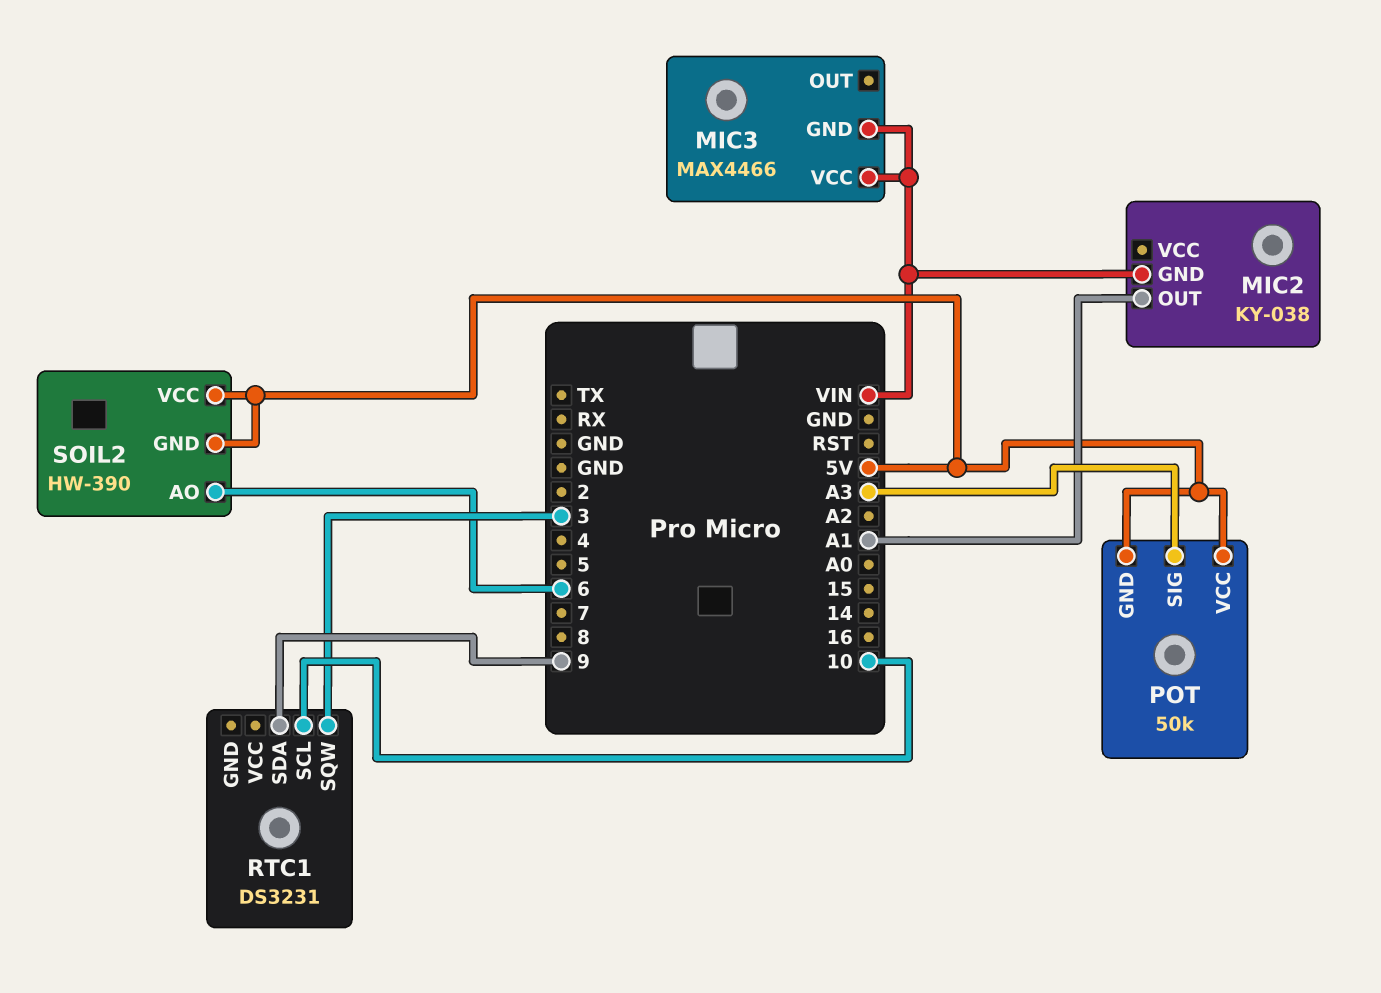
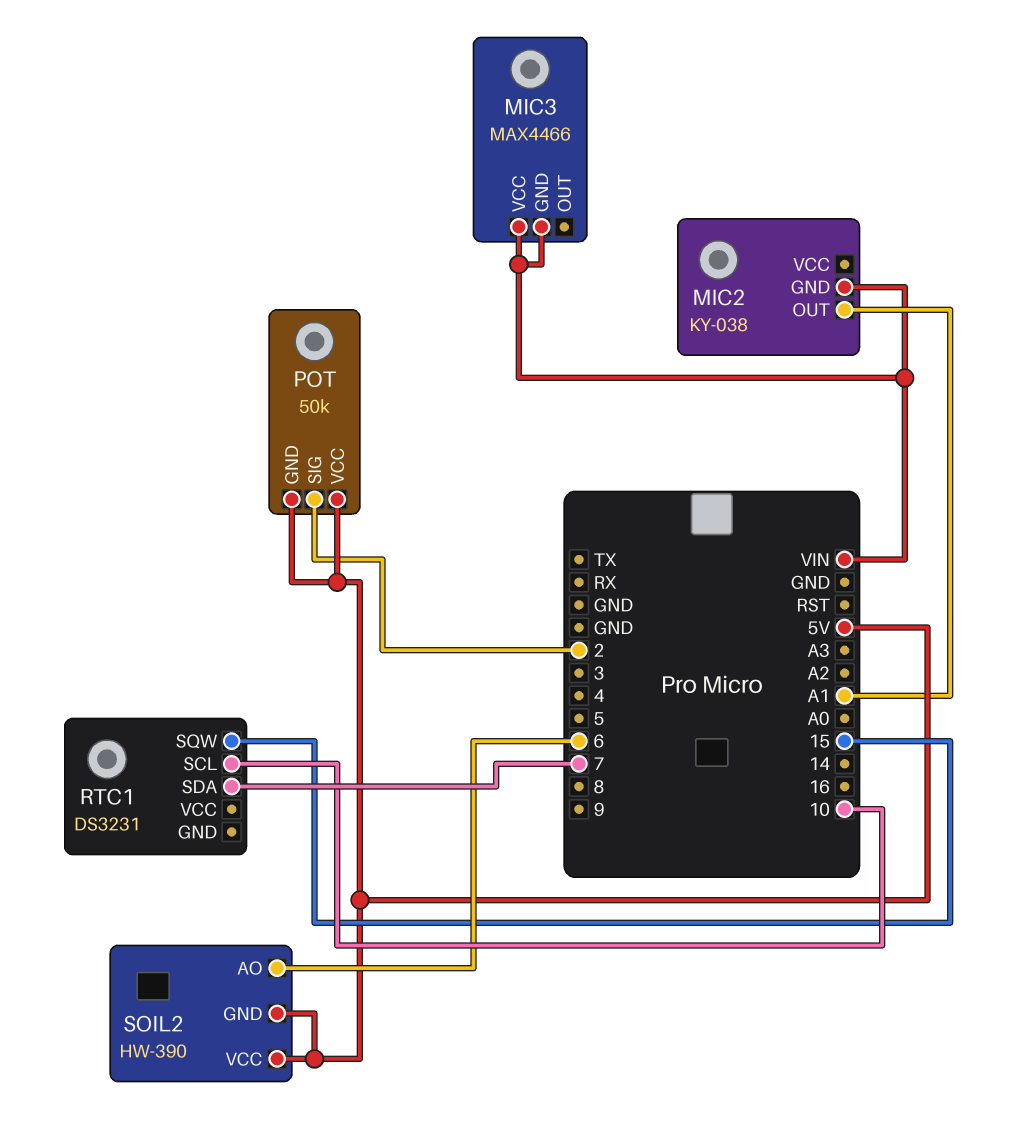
POT pin SIG: A3 -> 2
RTC1 pin SDA: 9 -> 7
RTC1 pin SQW: 3 -> 15

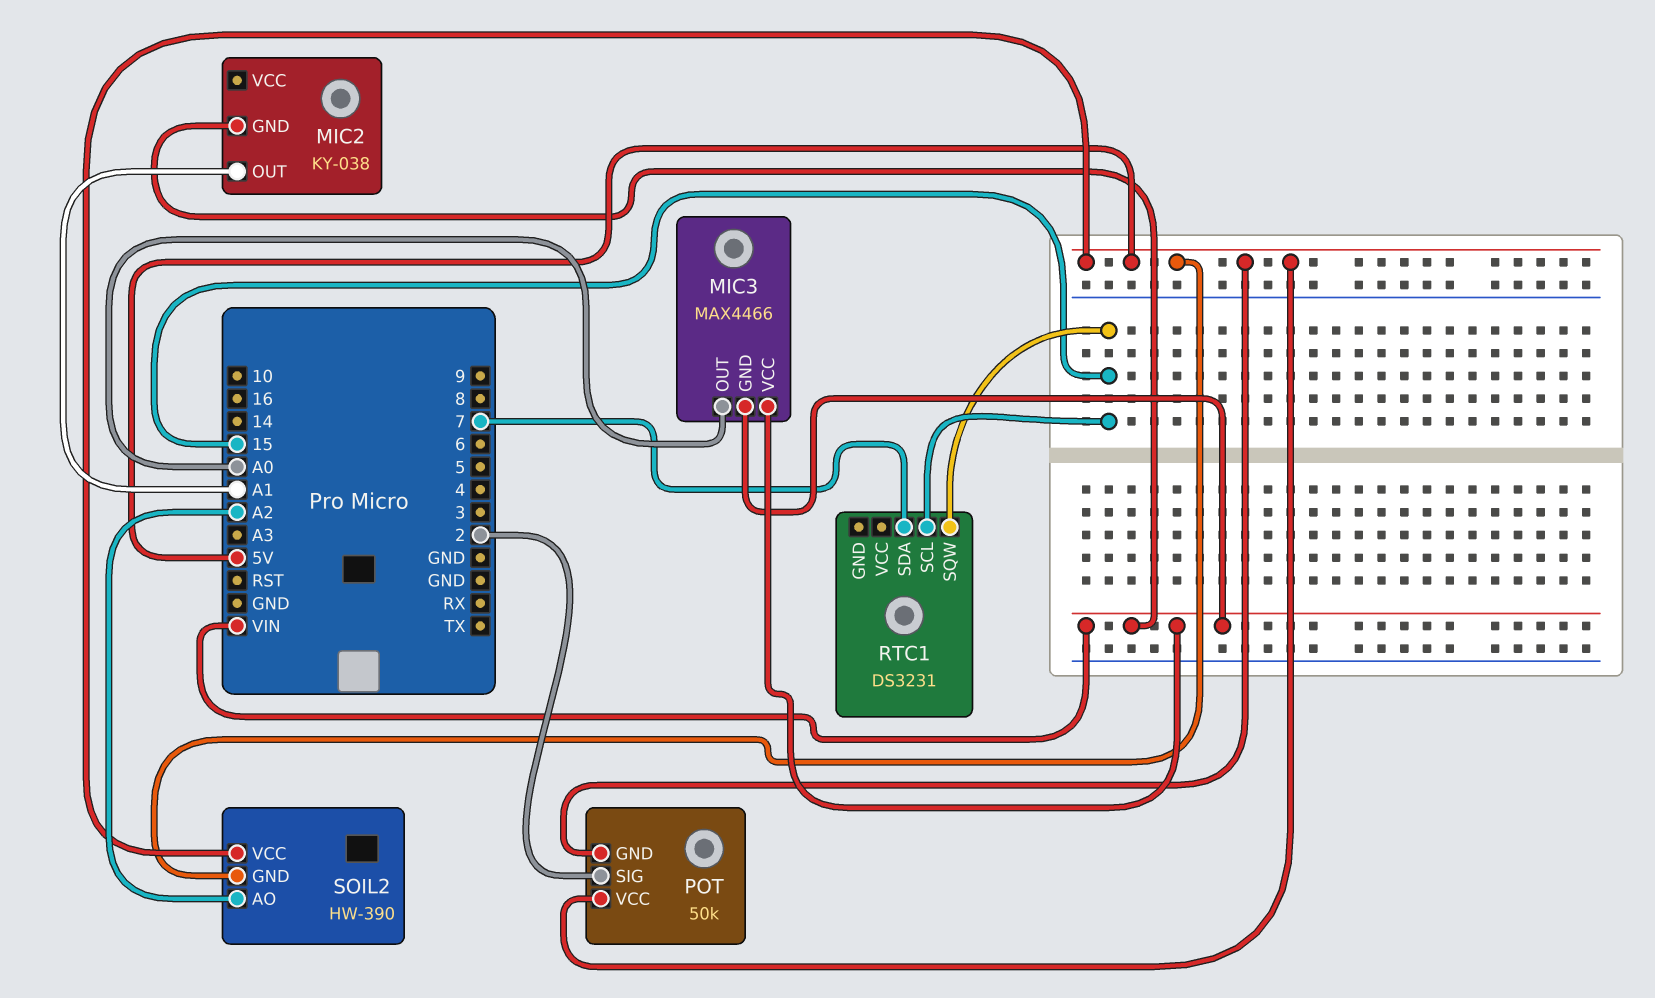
MIC3 pin OUT: none -> A0
RTC1 pin SCL: 10 -> 15
SOIL2 pin AO: 6 -> A2

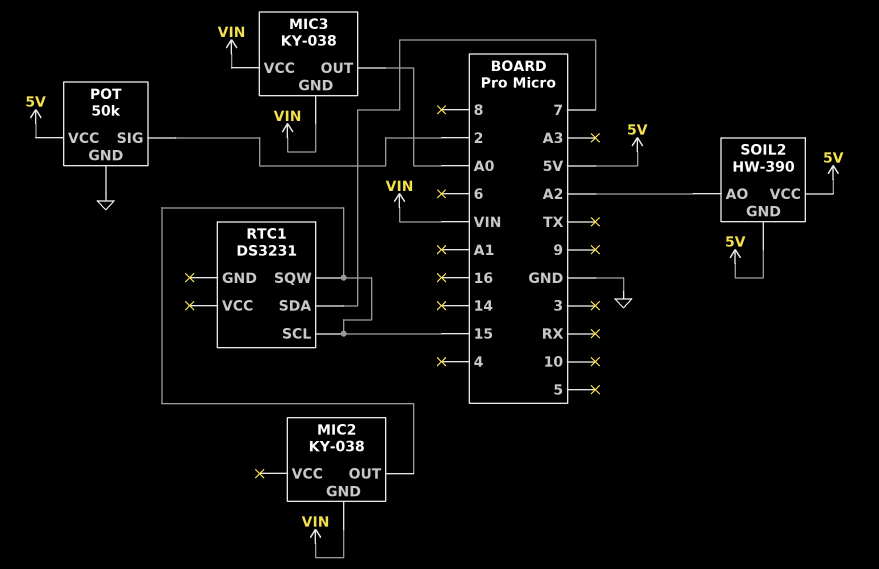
MIC2 pin OUT: A1 -> 15
MIC3: MAX4466 -> KY-038
POT pin GND: 5V -> GND

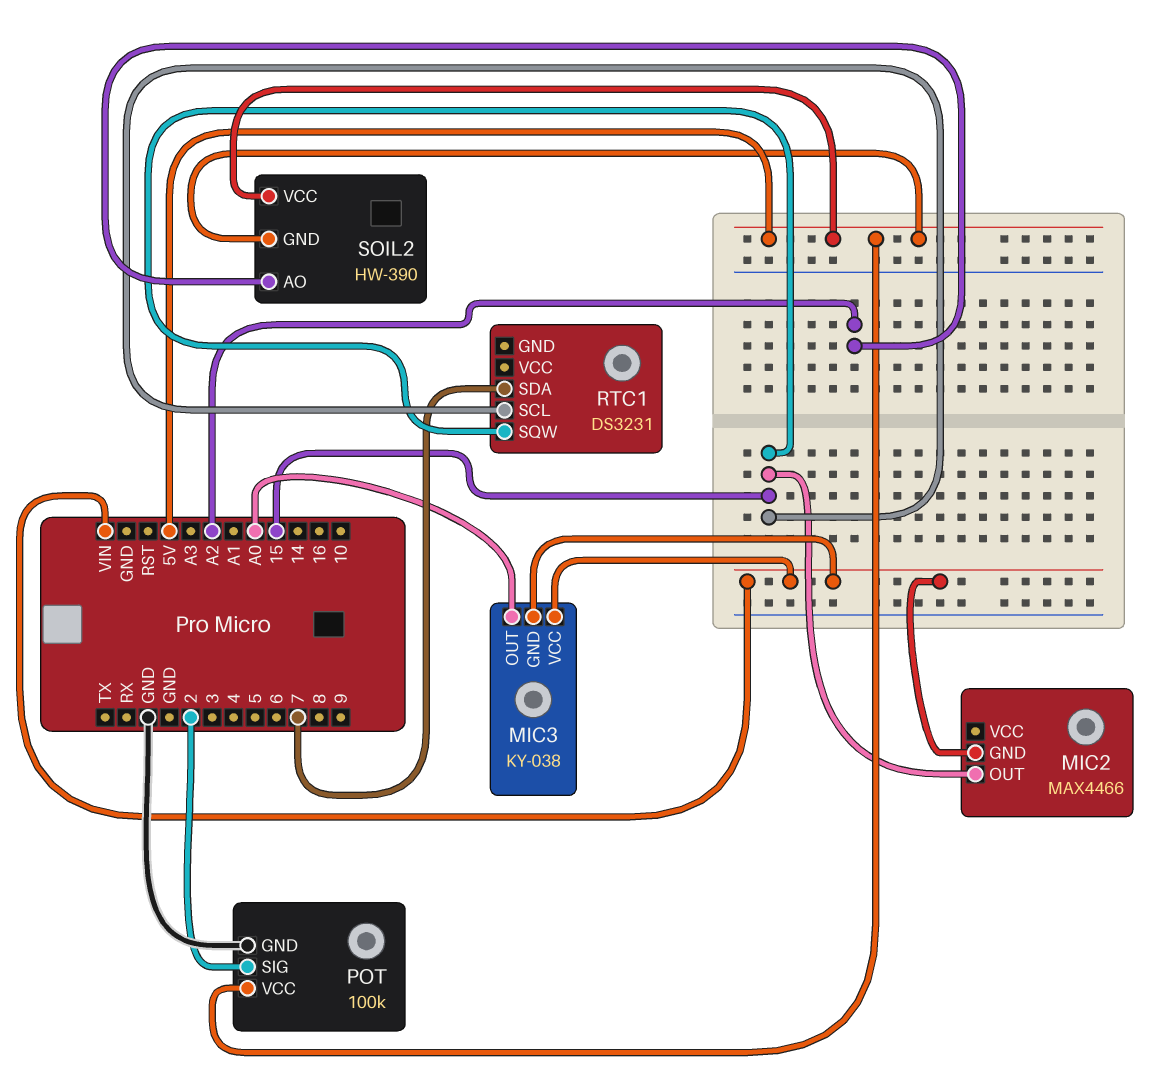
MIC2: KY-038 -> MAX4466
POT: 50k -> 100k

